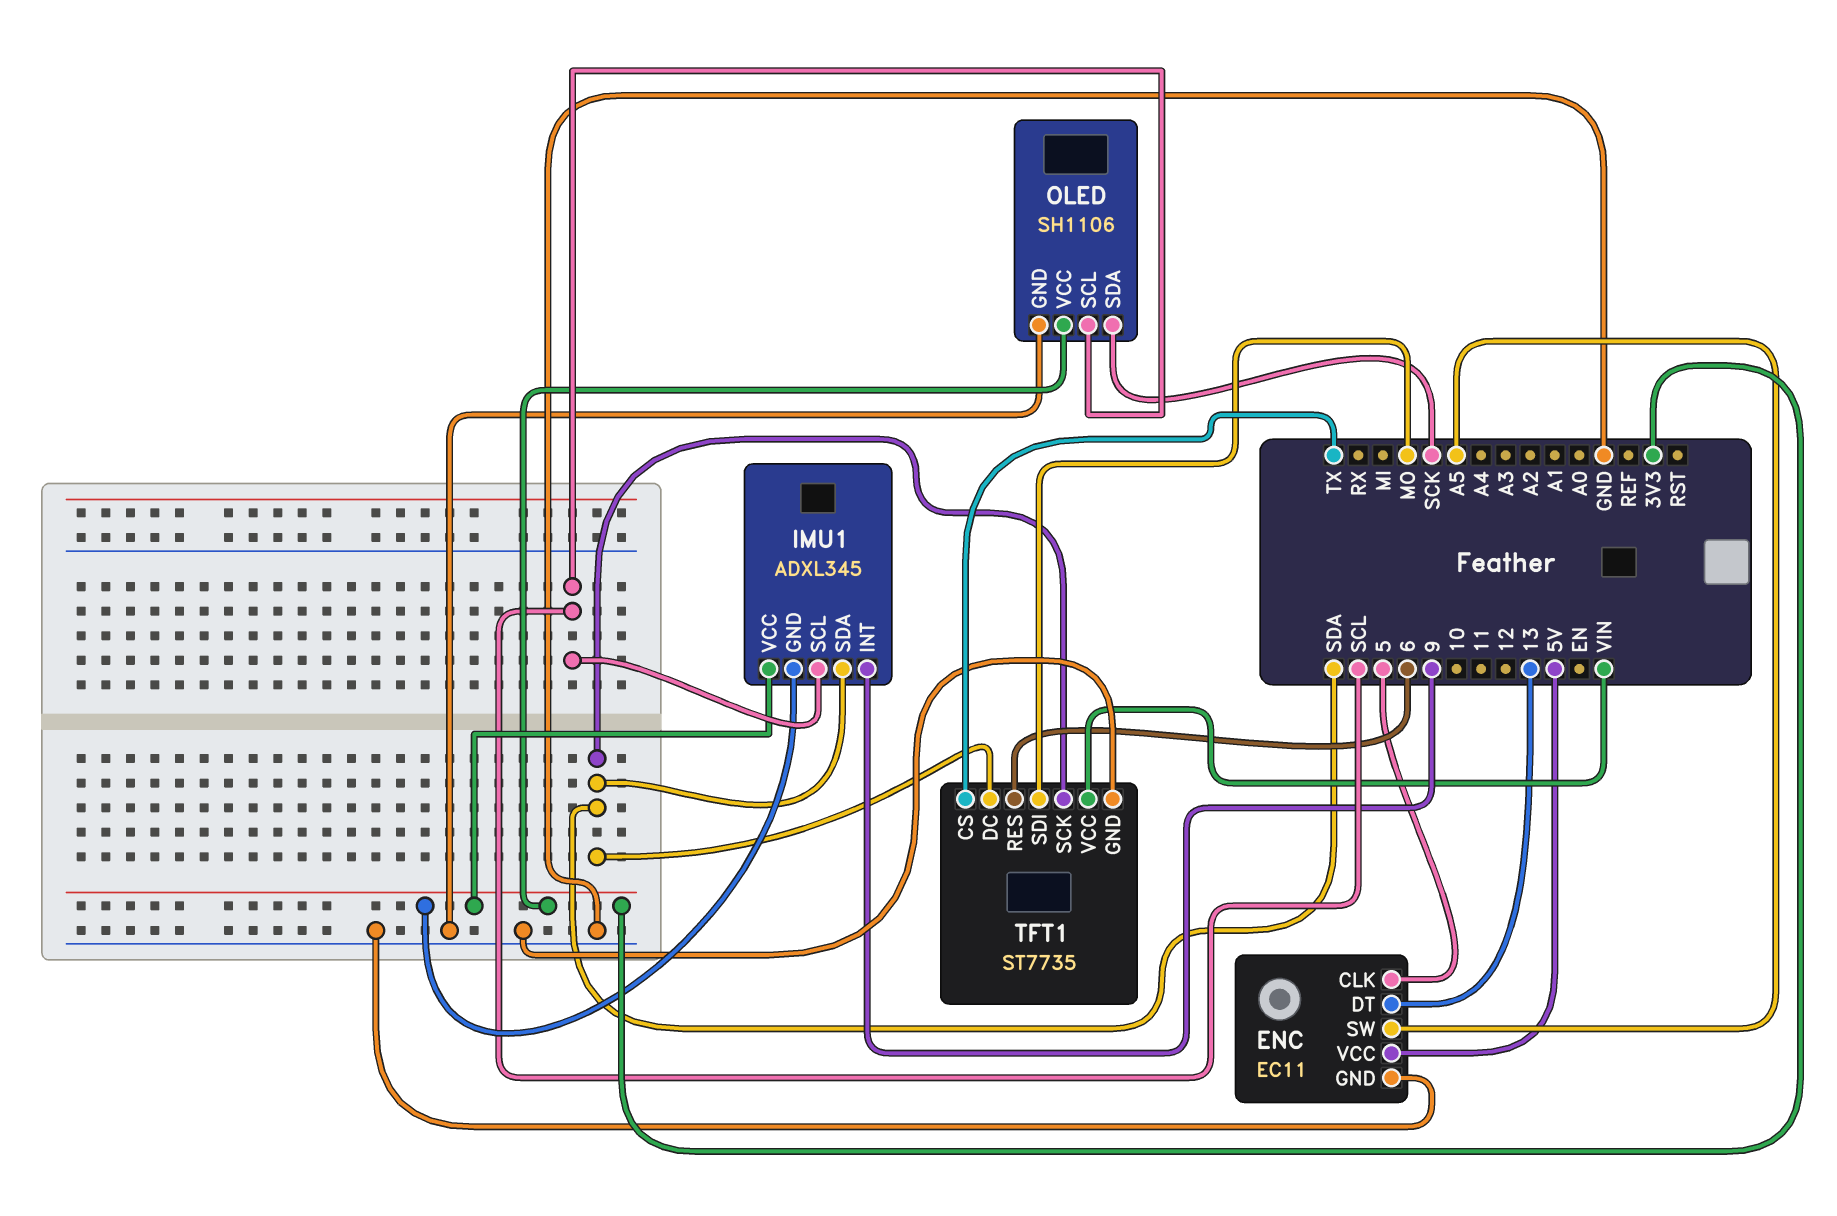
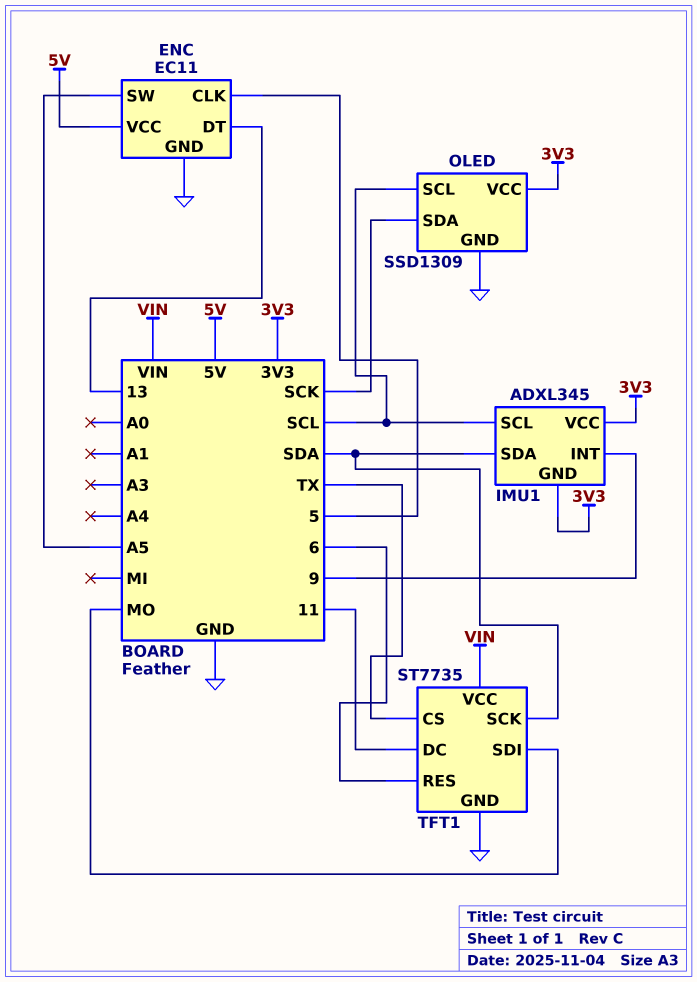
OLED: SH1106 -> SSD1309
TFT1 pin DC: SDA -> 11

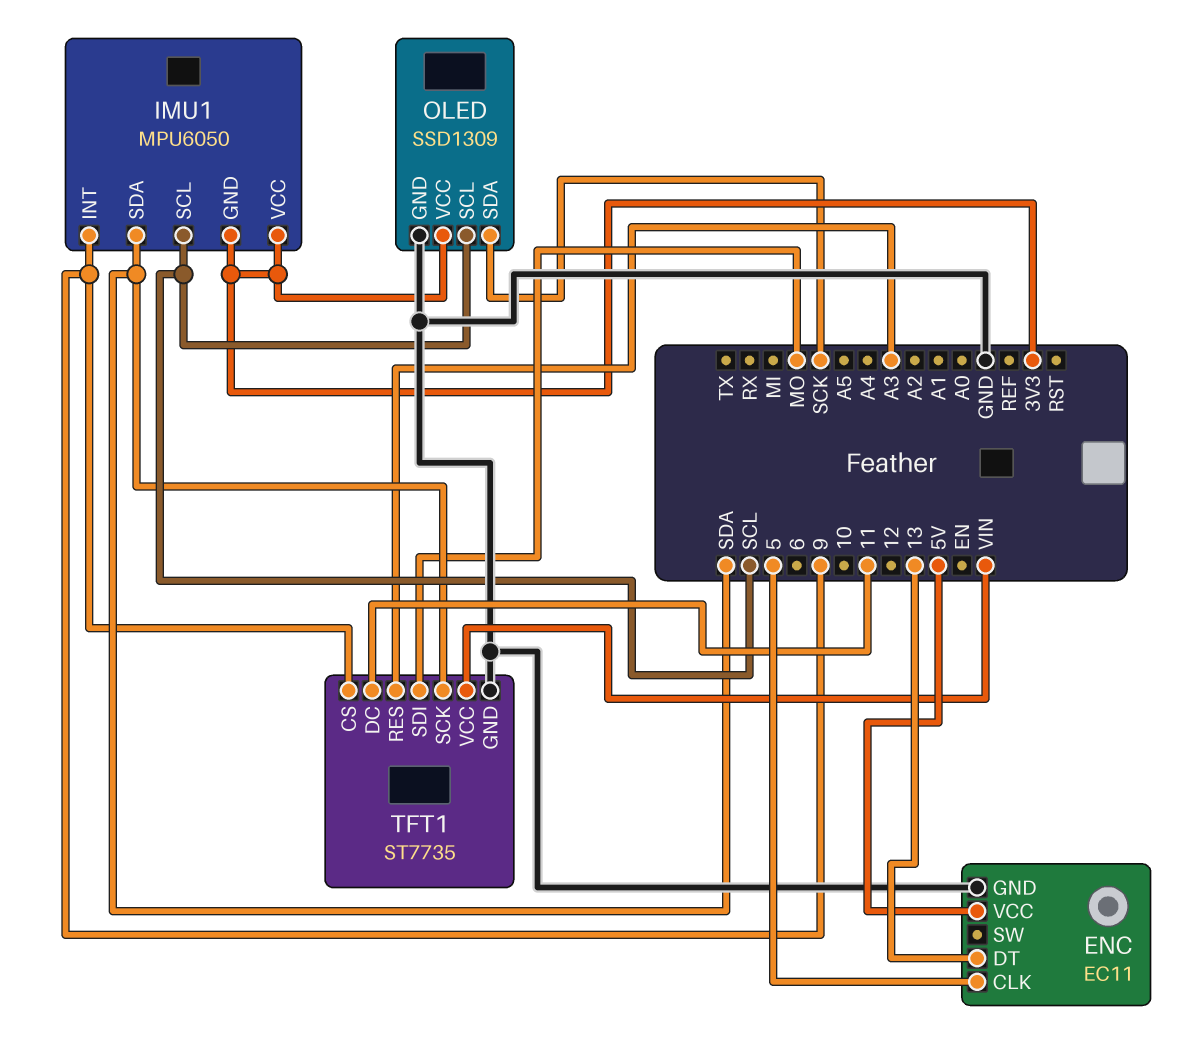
ENC pin SW: A5 -> none
IMU1: ADXL345 -> MPU6050
TFT1 pin CS: TX -> 9
TFT1 pin RES: 6 -> A3

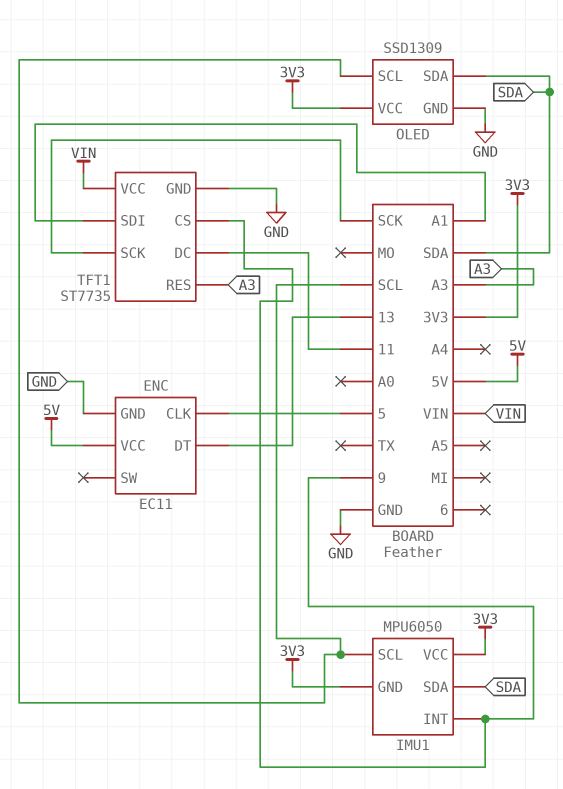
OLED pin SDA: SCK -> SDA
TFT1 pin SCK: SDA -> SCK
TFT1 pin SDI: MO -> A1

